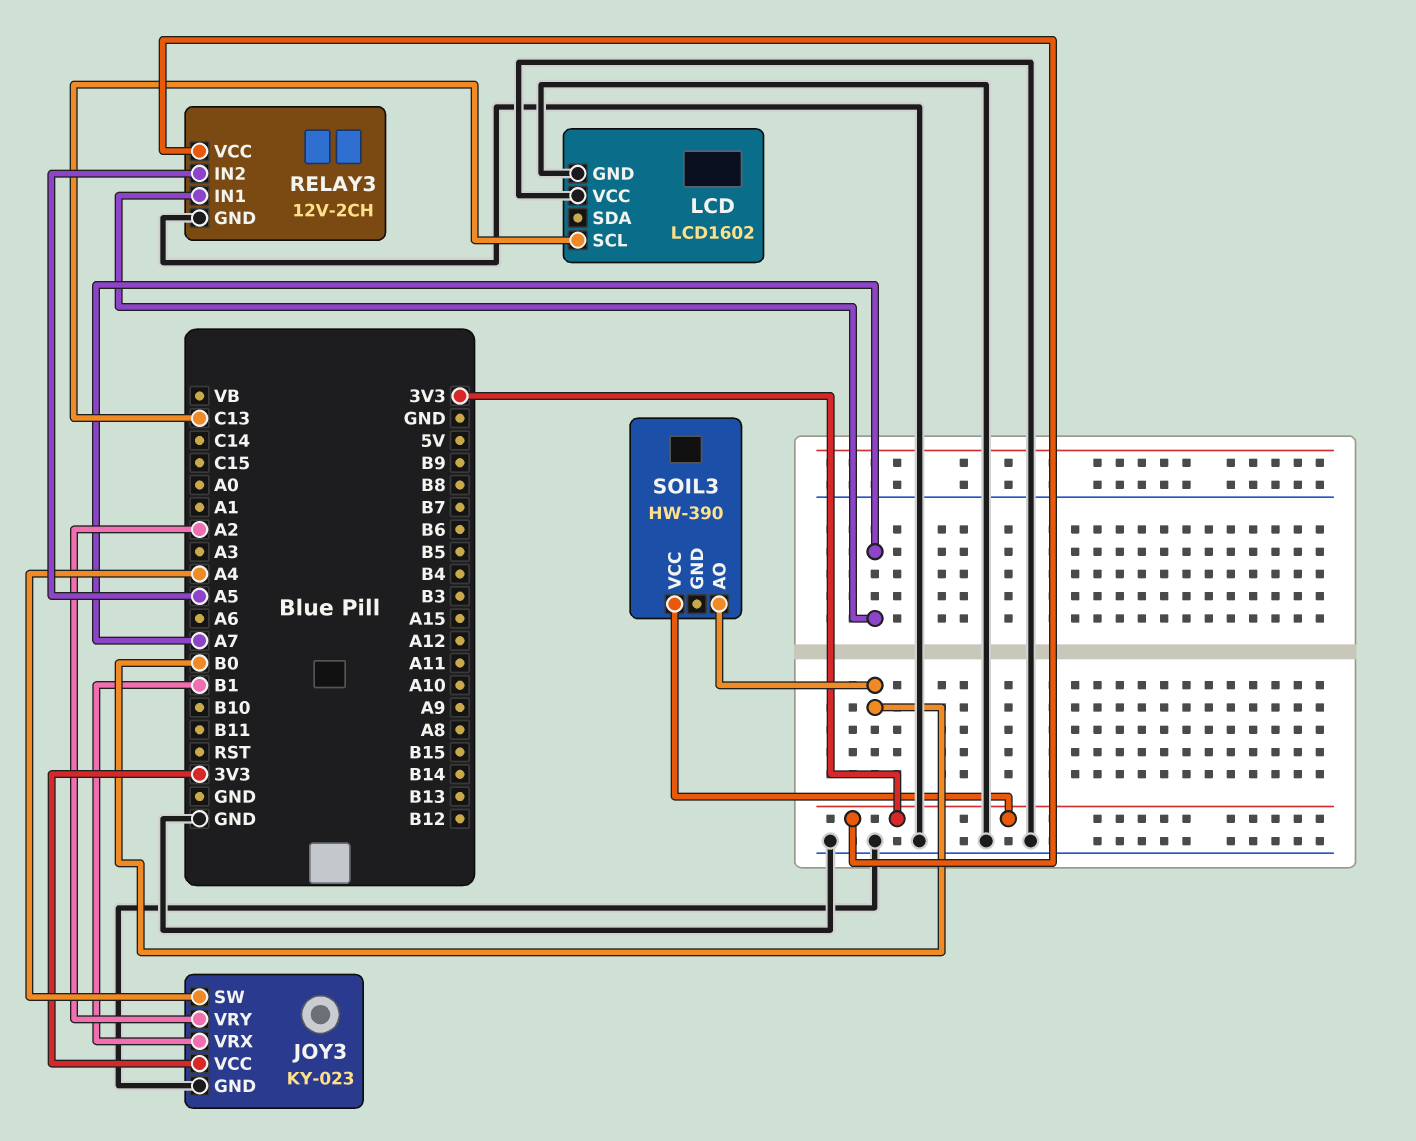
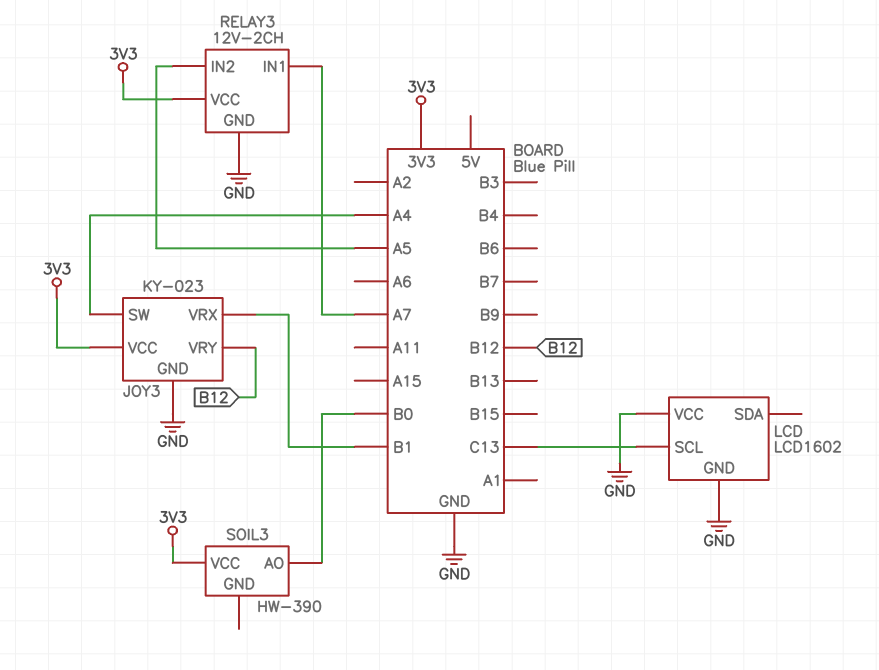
JOY3 pin VRY: A2 -> B12

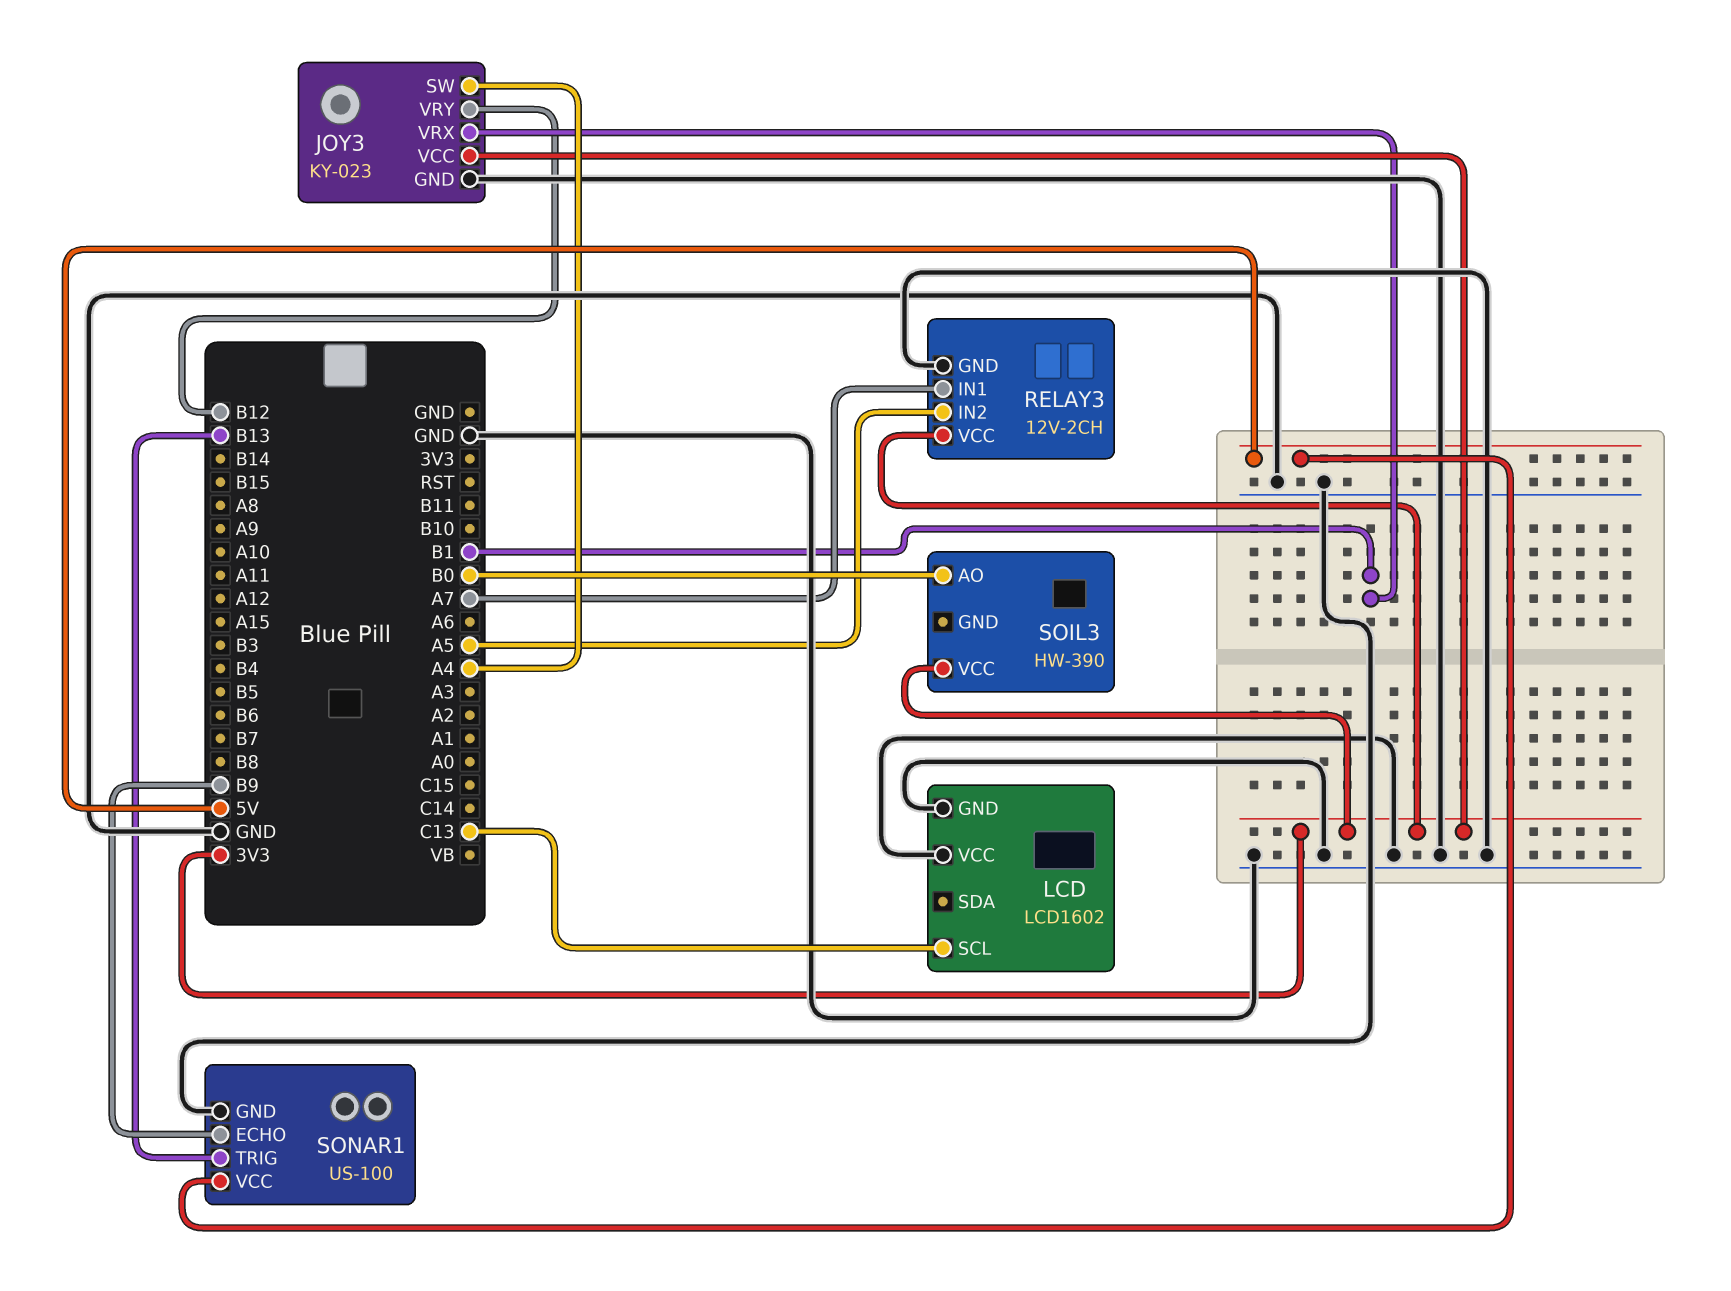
SONAR1: none -> US-100
SONAR1 pin ECHO: none -> B9
SONAR1 pin GND: none -> GND
SONAR1 pin TRIG: none -> B13
SONAR1 pin VCC: none -> 5V

